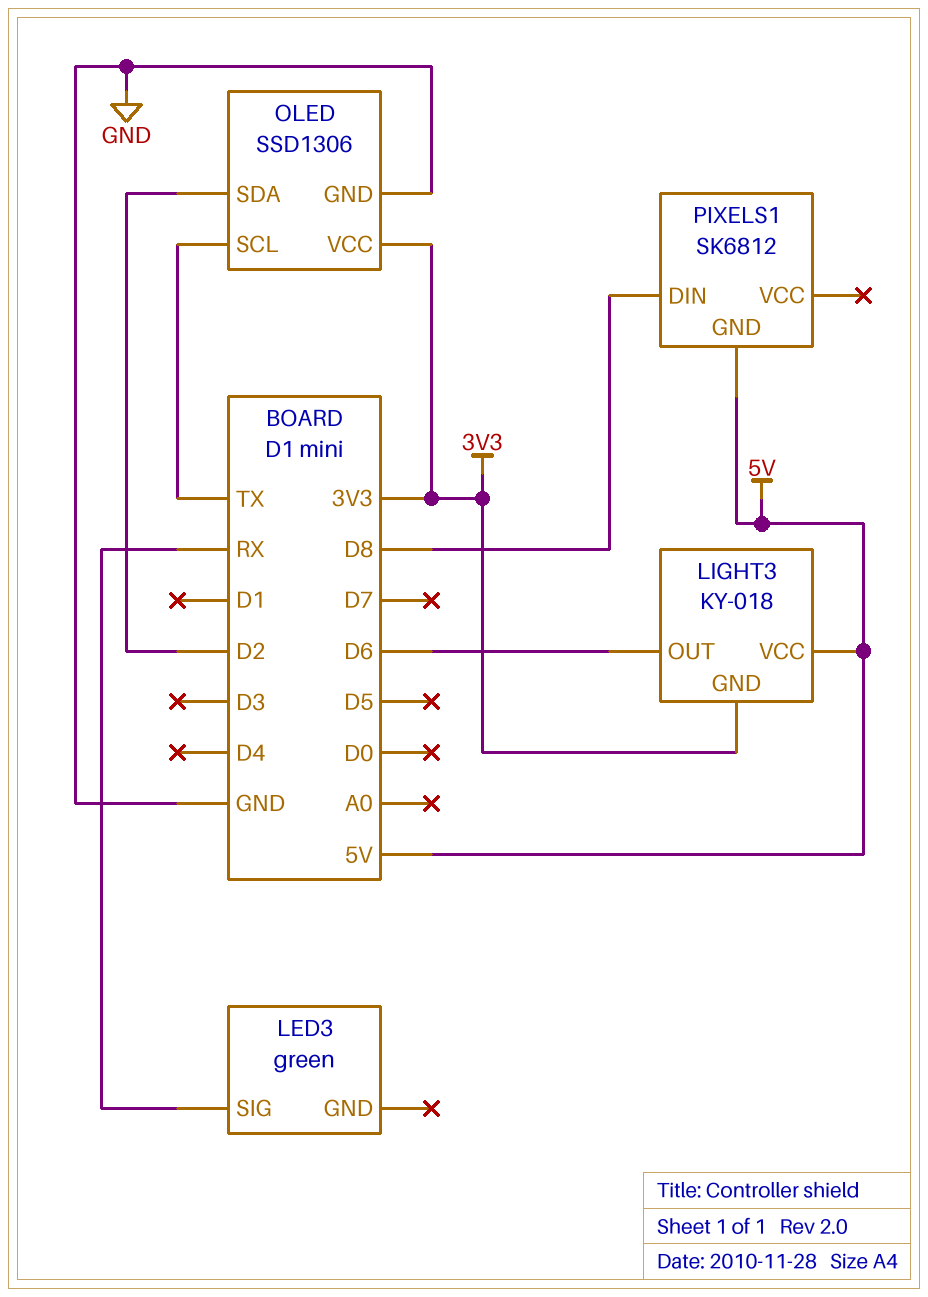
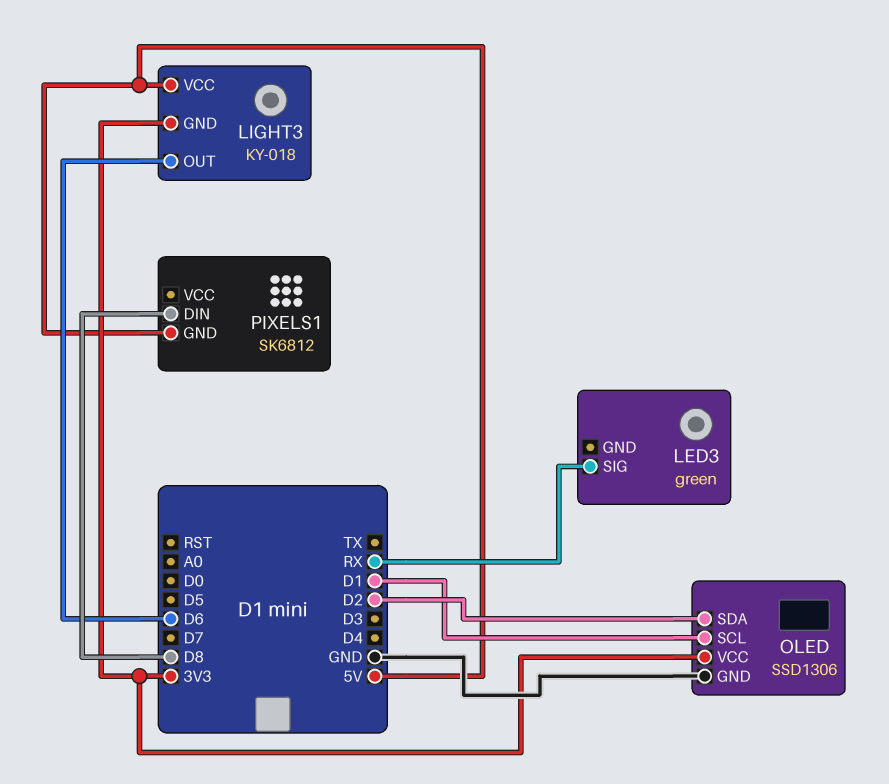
OLED pin SCL: TX -> D1

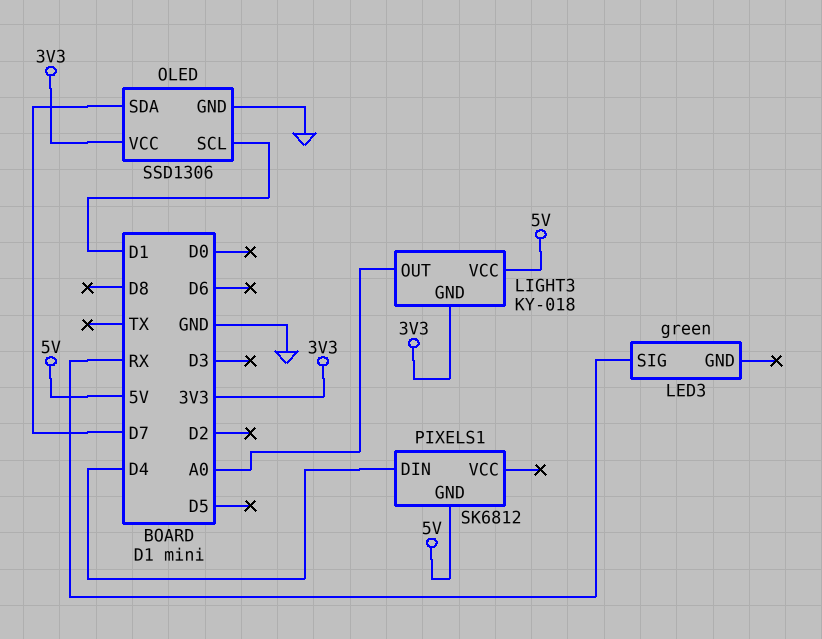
LIGHT3 pin OUT: D6 -> A0
OLED pin SDA: D2 -> D7
PIXELS1 pin DIN: D8 -> D4

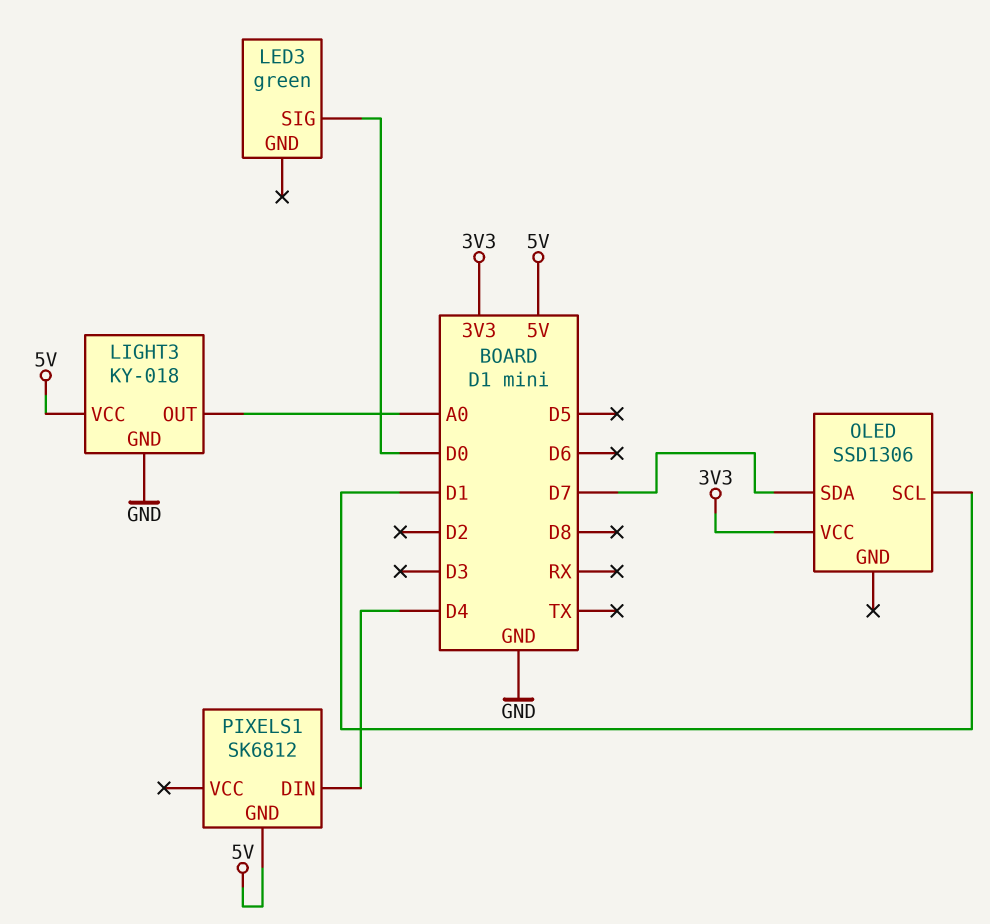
LED3 pin SIG: RX -> D0
LIGHT3 pin GND: 3V3 -> GND
OLED pin GND: GND -> none

